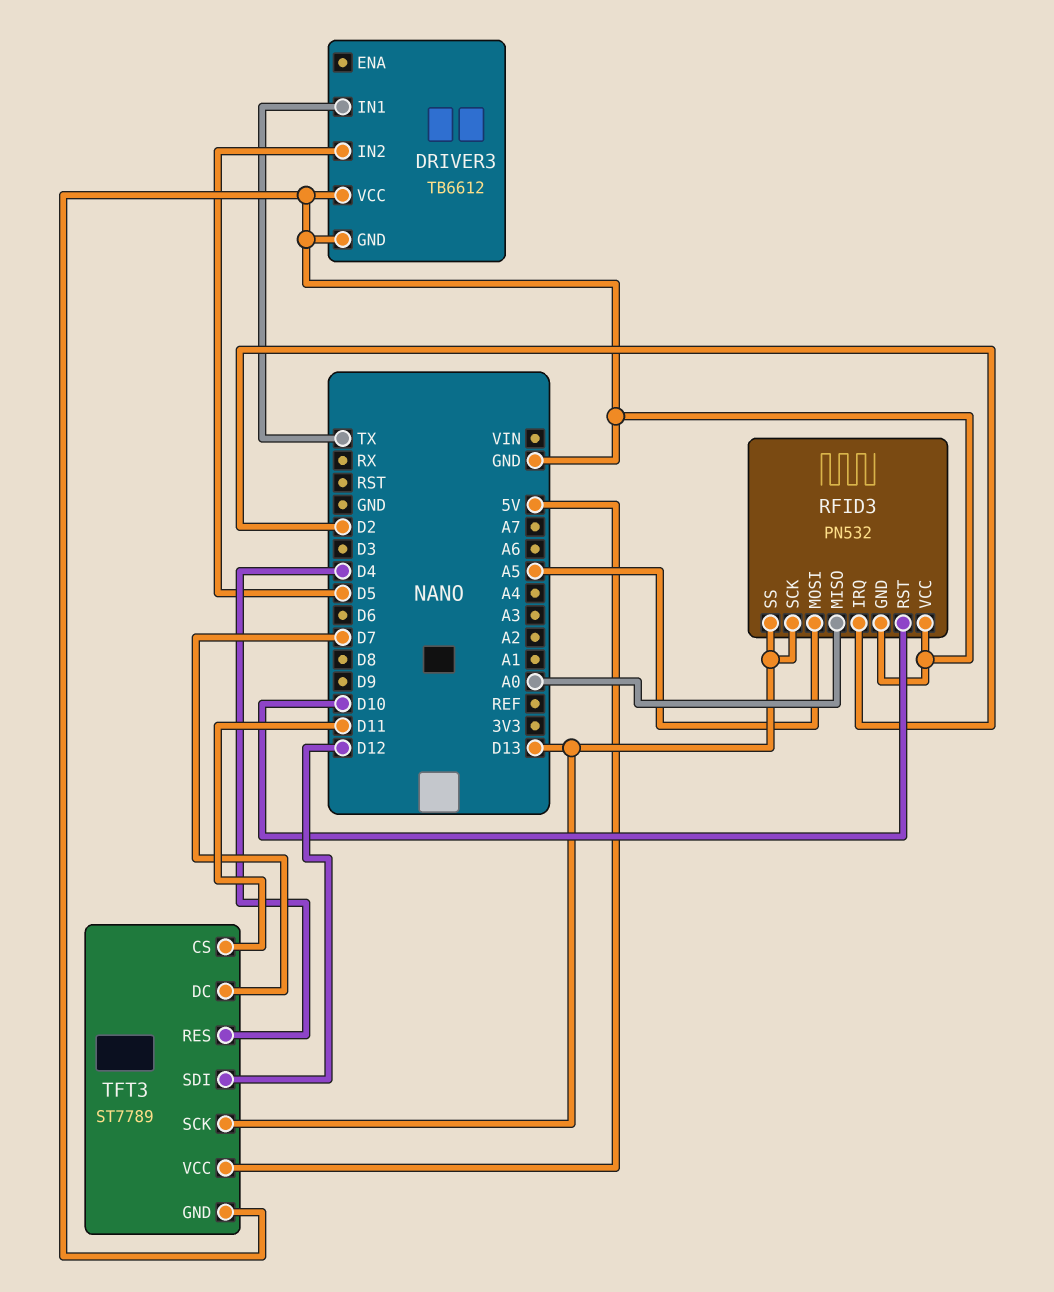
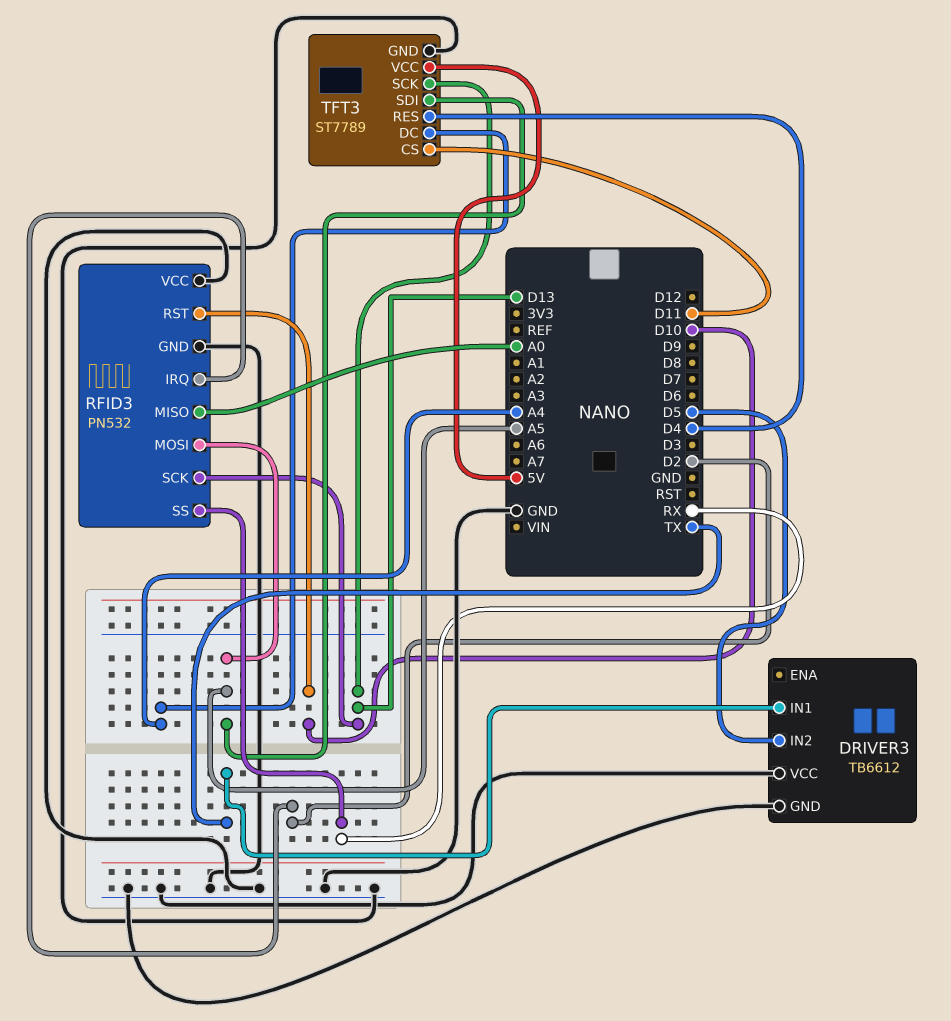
RFID3 pin SS: D13 -> RX
TFT3 pin DC: D7 -> A4
TFT3 pin SDI: D12 -> A5

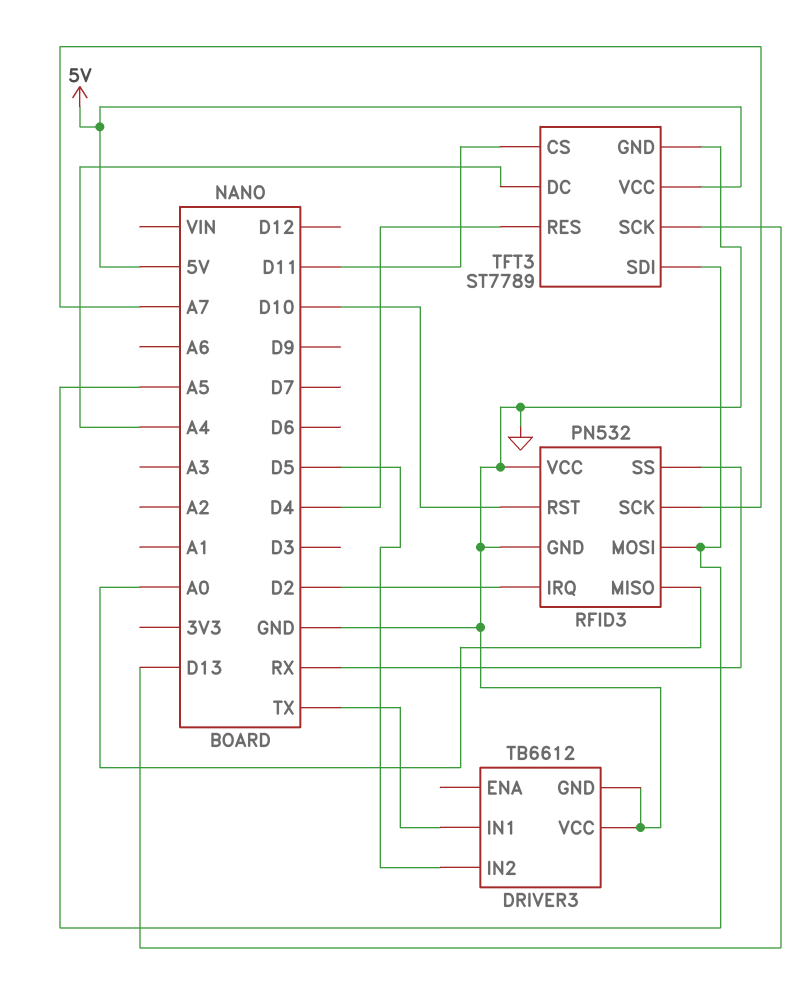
RFID3 pin SCK: D13 -> A7

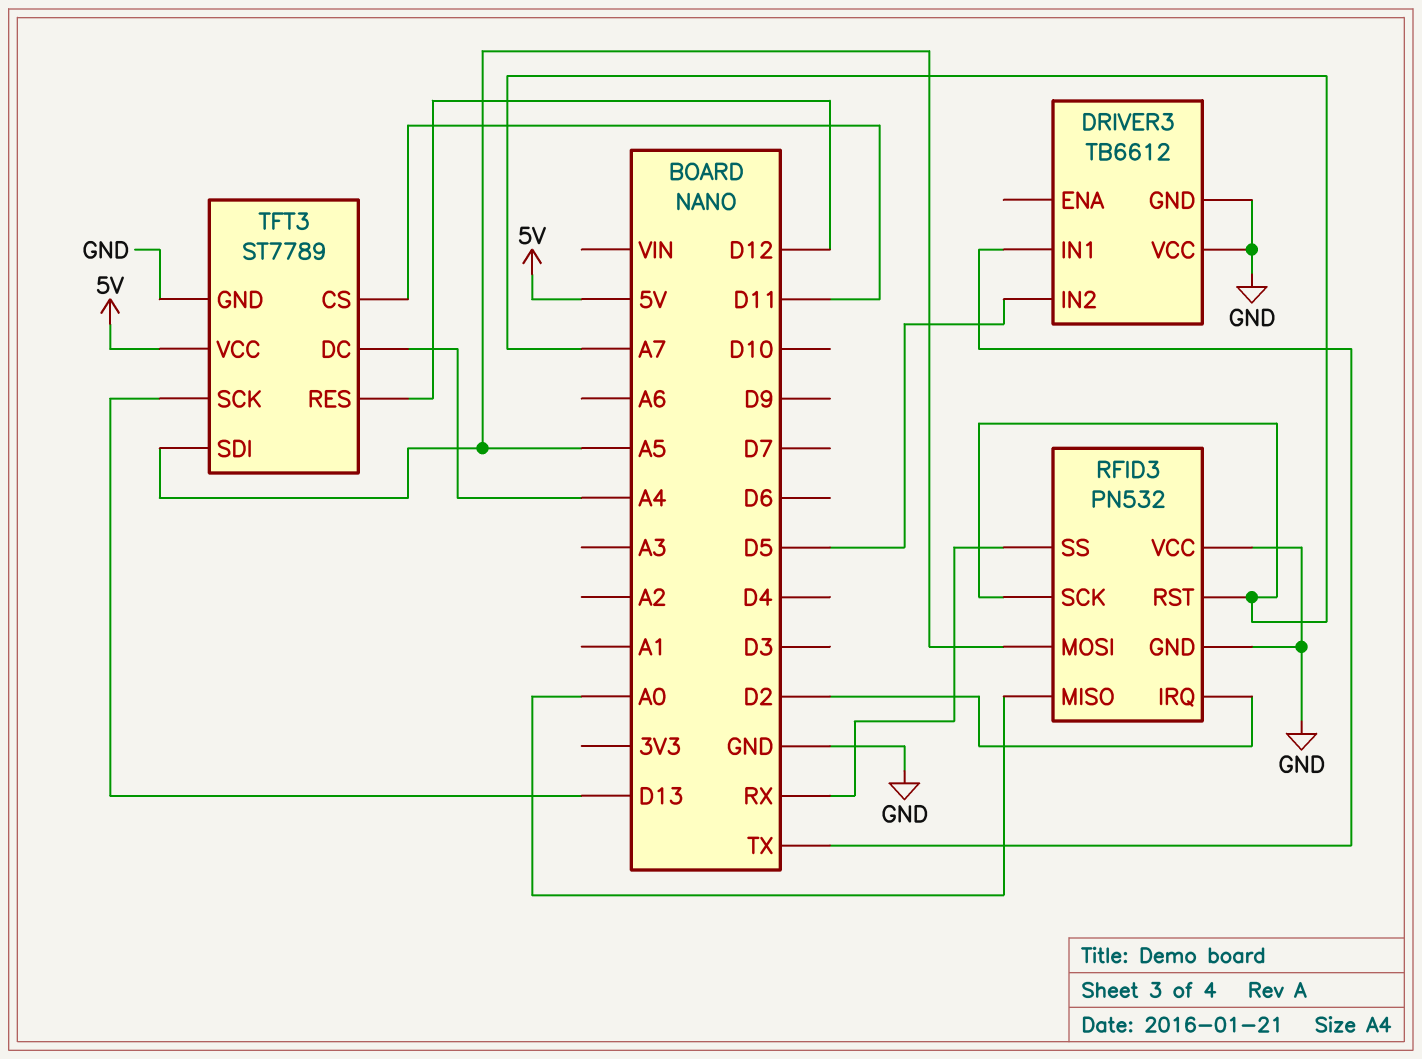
RFID3 pin RST: D10 -> A7
TFT3 pin RES: D4 -> D12

